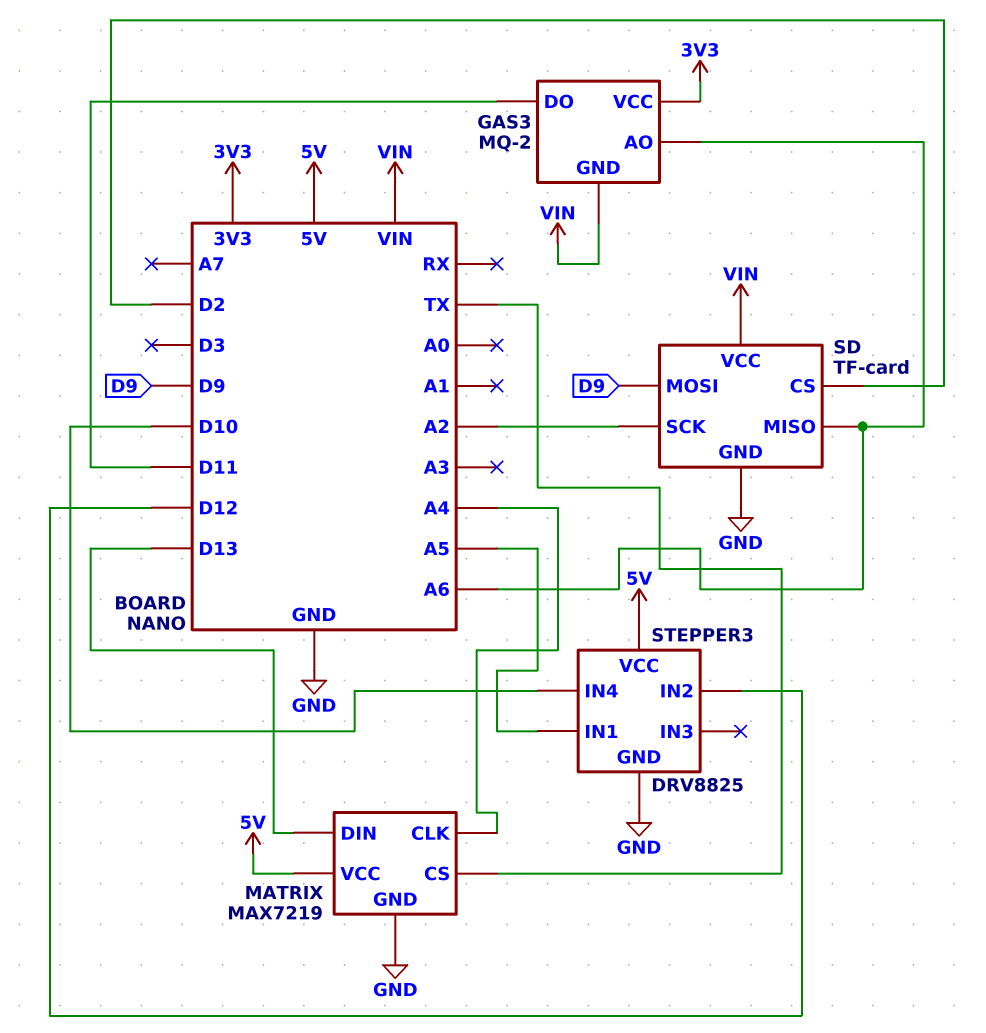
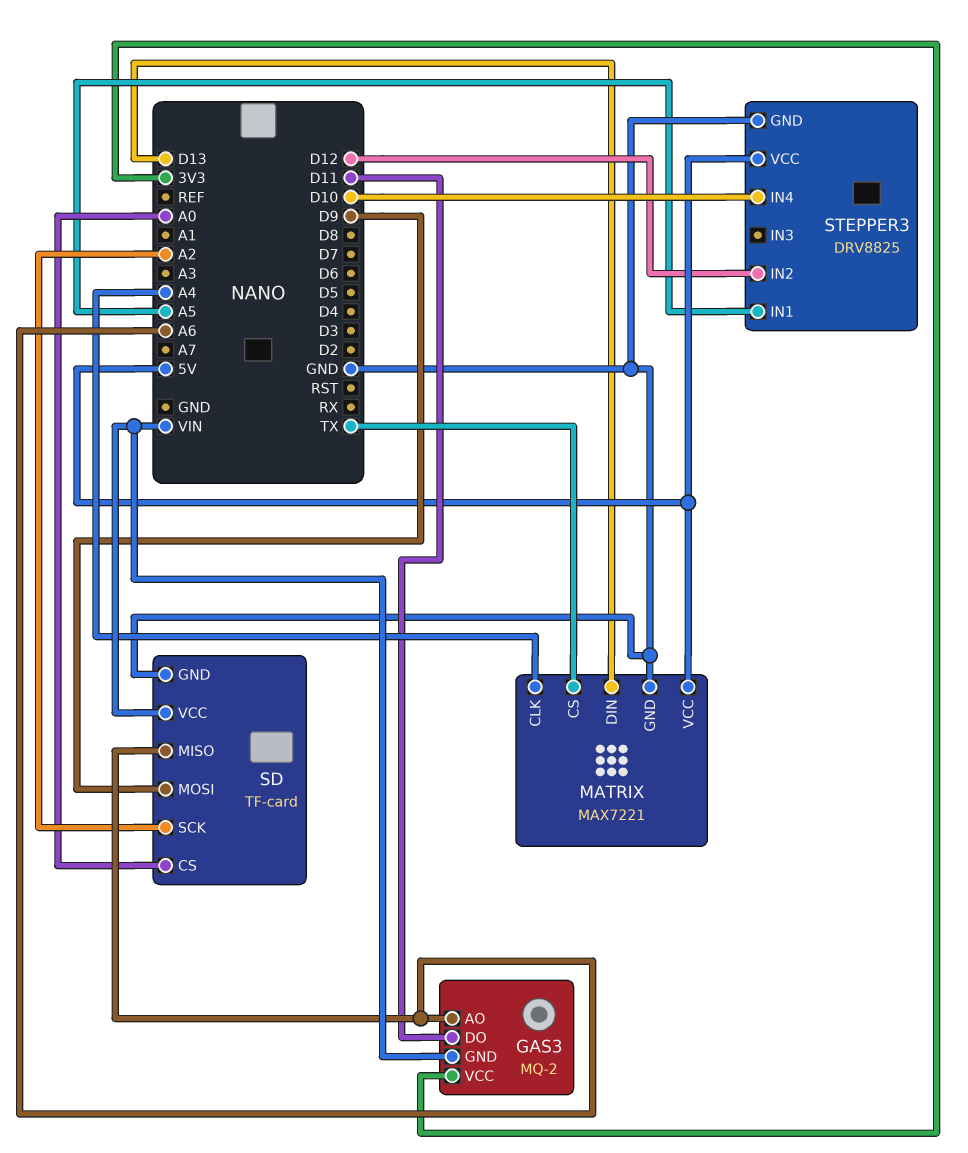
MATRIX: MAX7219 -> MAX7221
SD pin CS: D2 -> A0

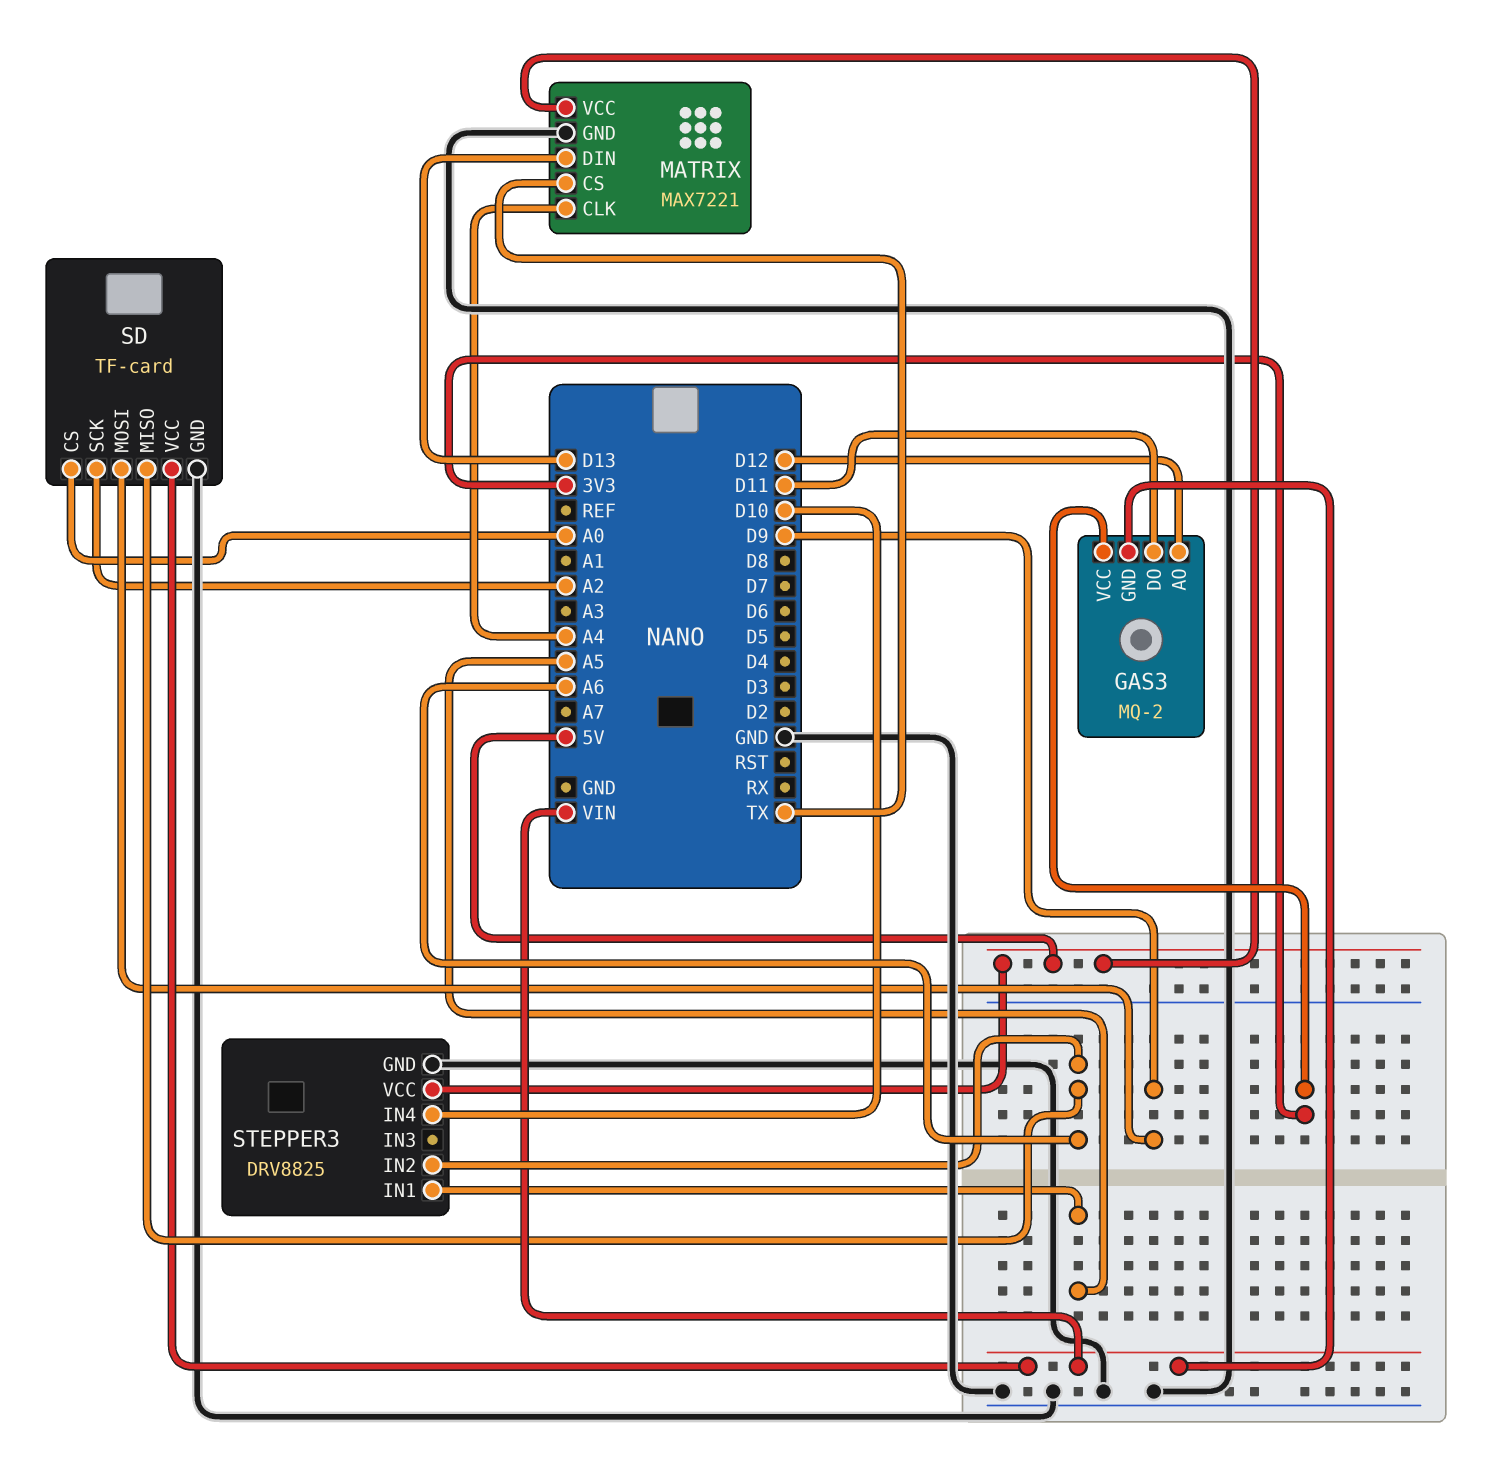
GAS3 pin AO: A6 -> D12
STEPPER3 pin IN2: D12 -> A6

